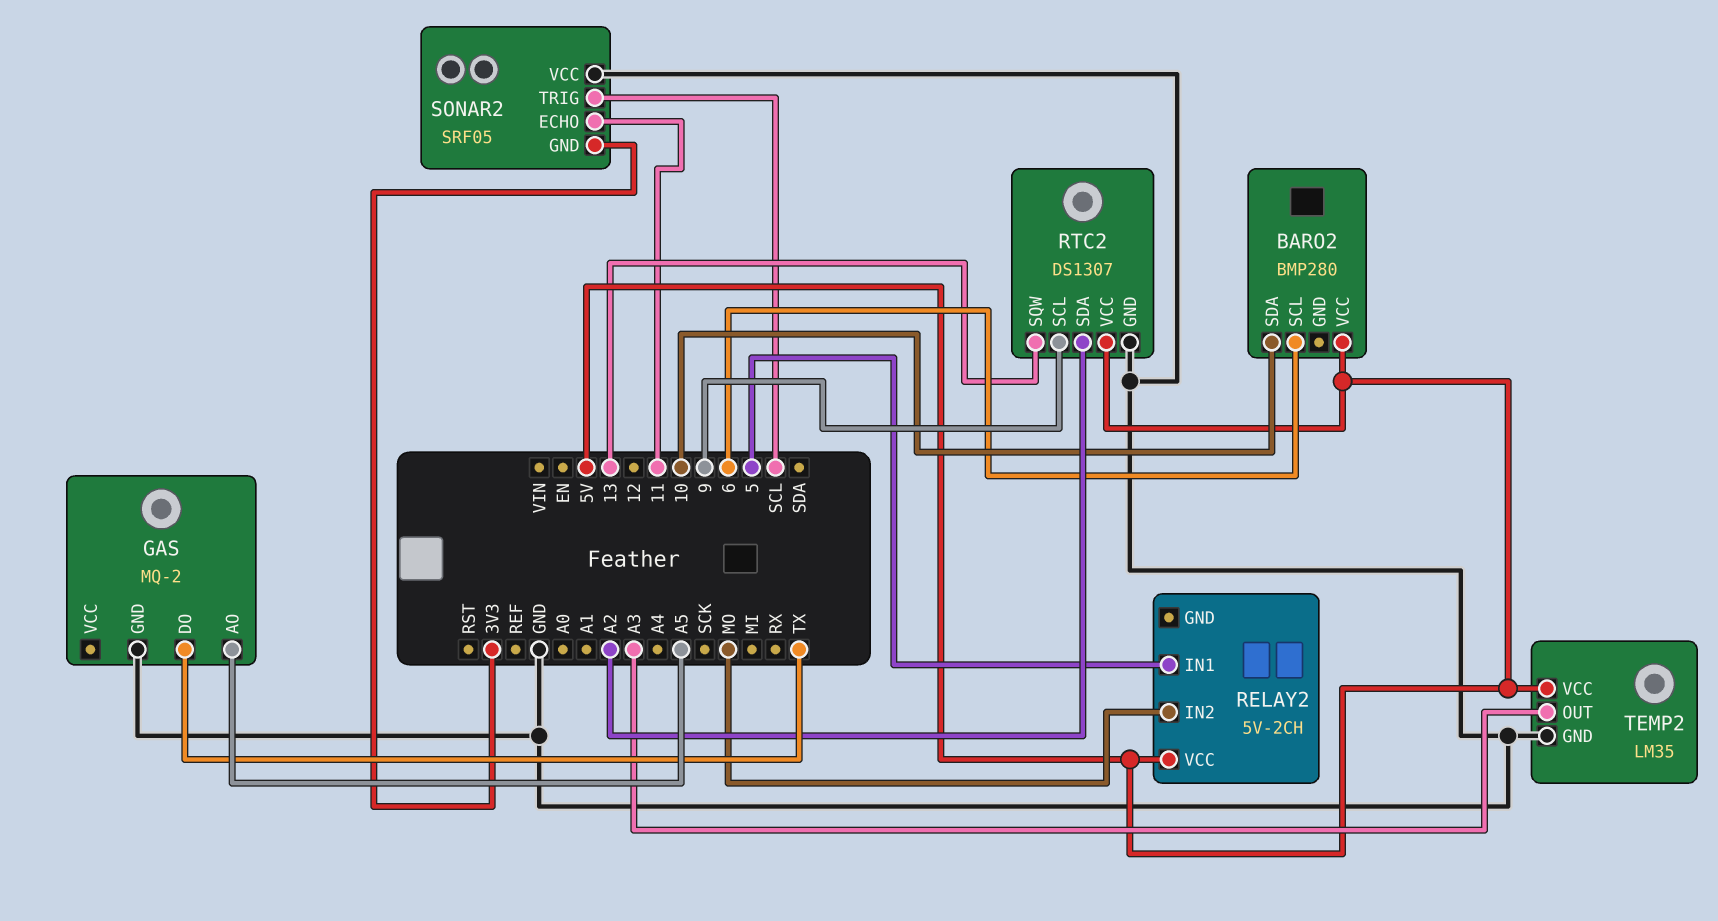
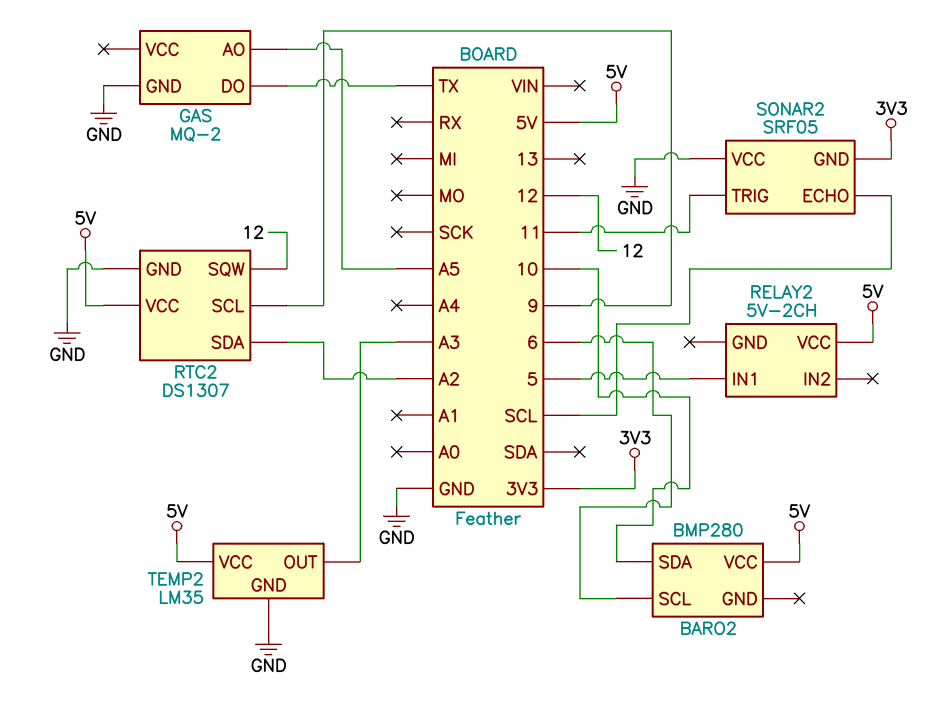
RELAY2 pin IN2: MO -> none
RTC2 pin SQW: 13 -> 12
SONAR2 pin ECHO: 11 -> SCL
SONAR2 pin TRIG: SCL -> 11

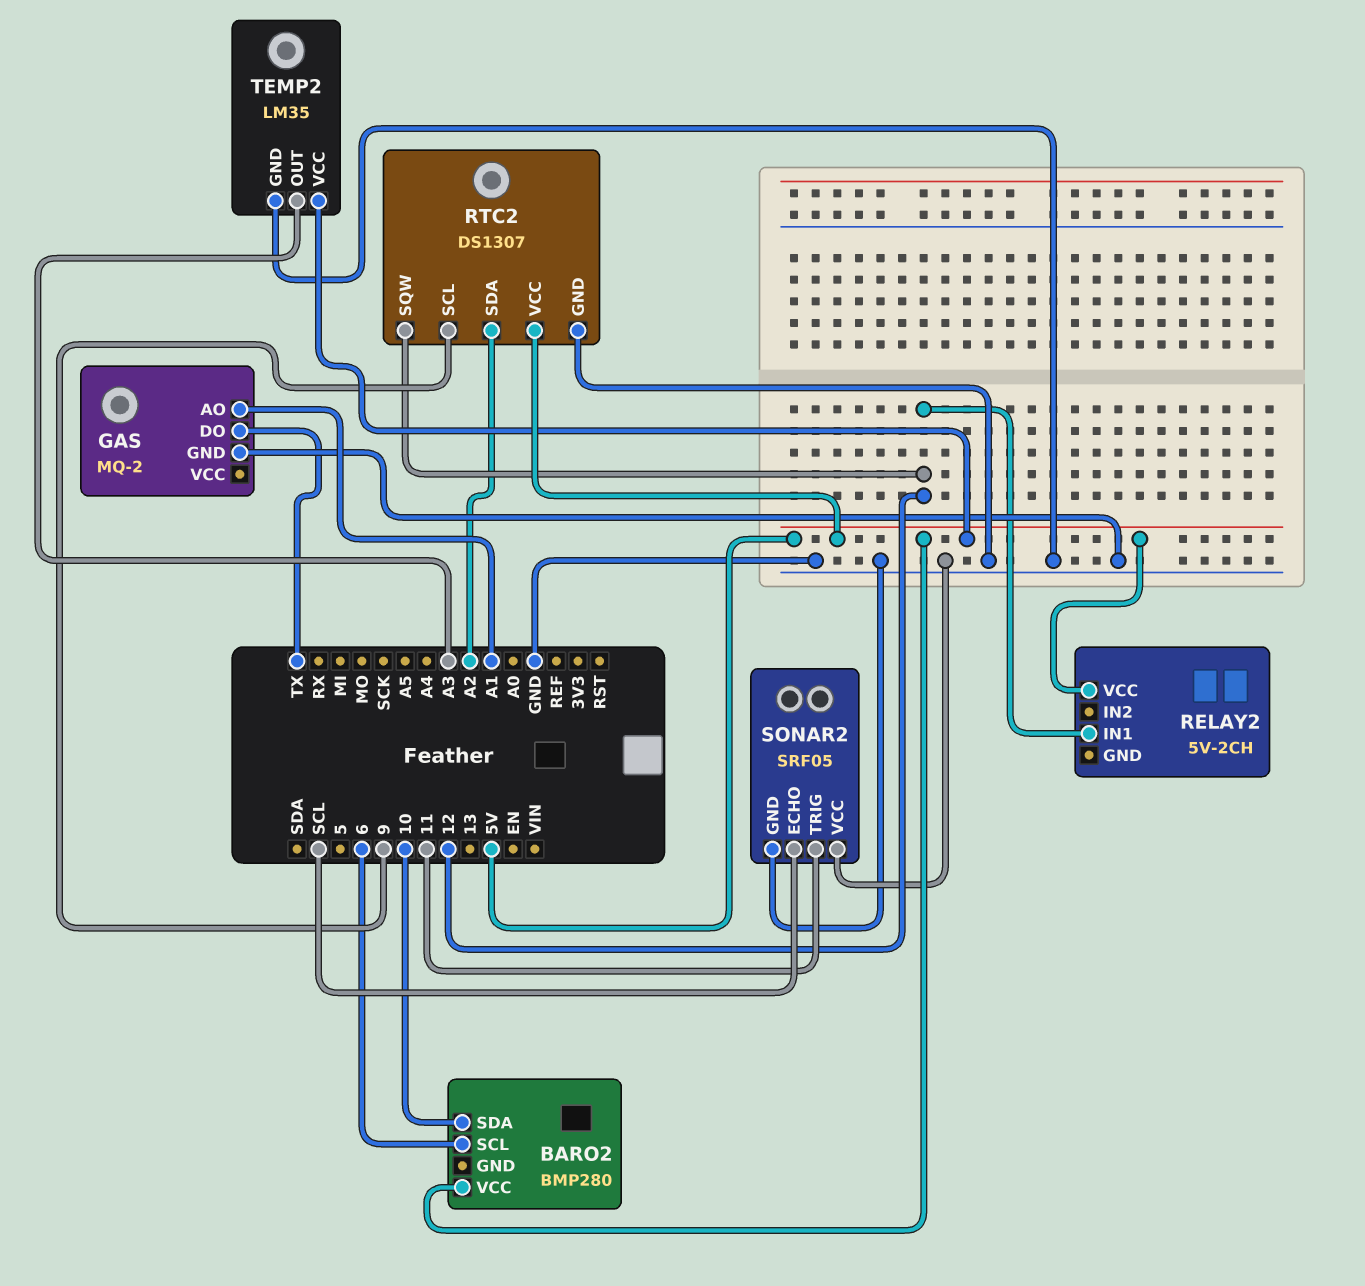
GAS pin AO: A5 -> A1
RELAY2 pin IN1: 5 -> 12
SONAR2 pin GND: 3V3 -> GND

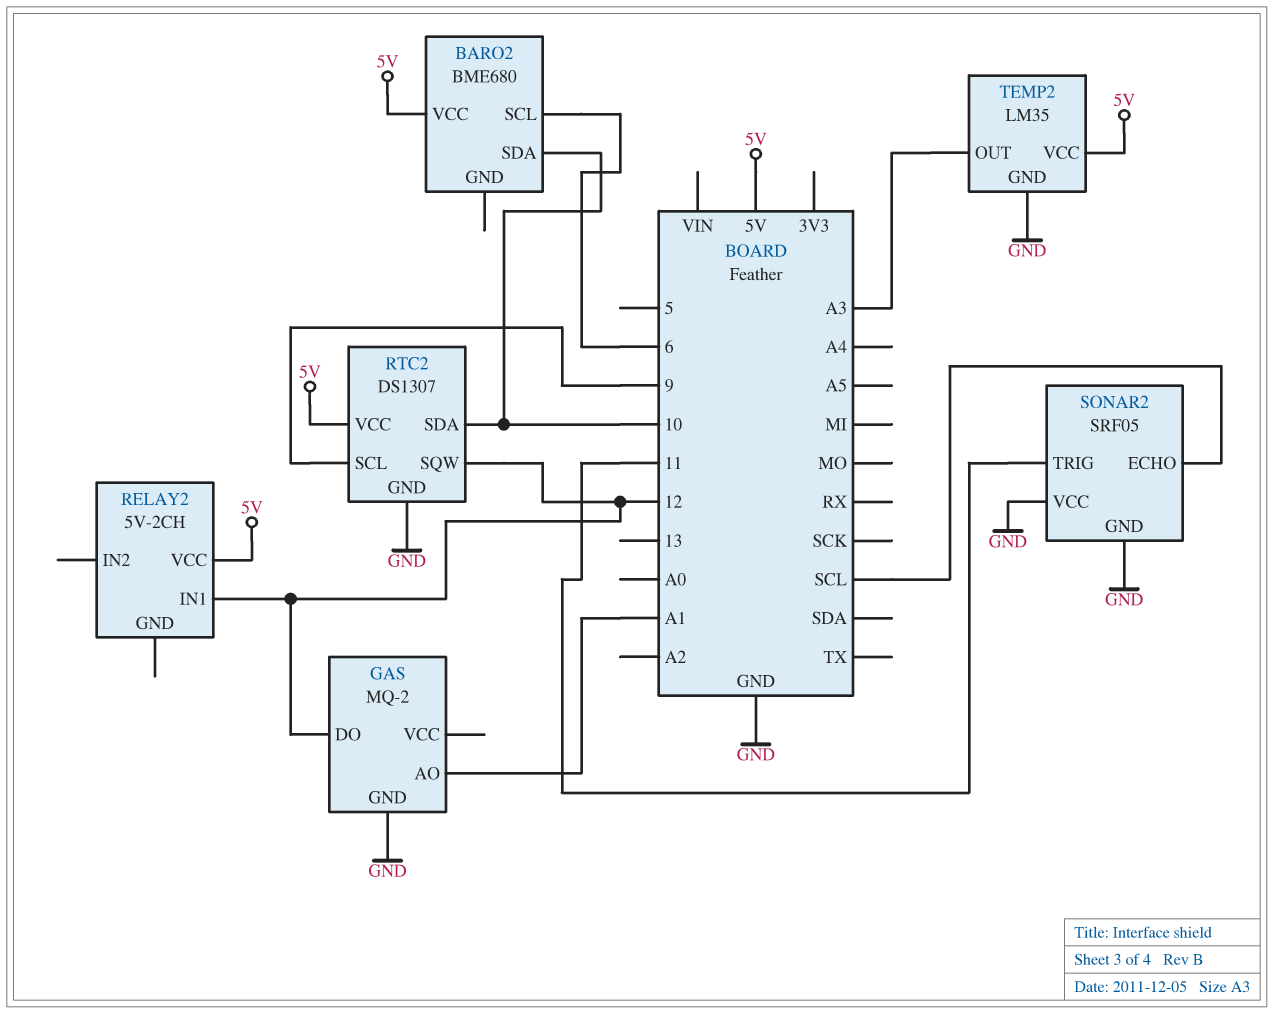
BARO2: BMP280 -> BME680
GAS pin DO: TX -> 12
RTC2 pin SDA: A2 -> 10

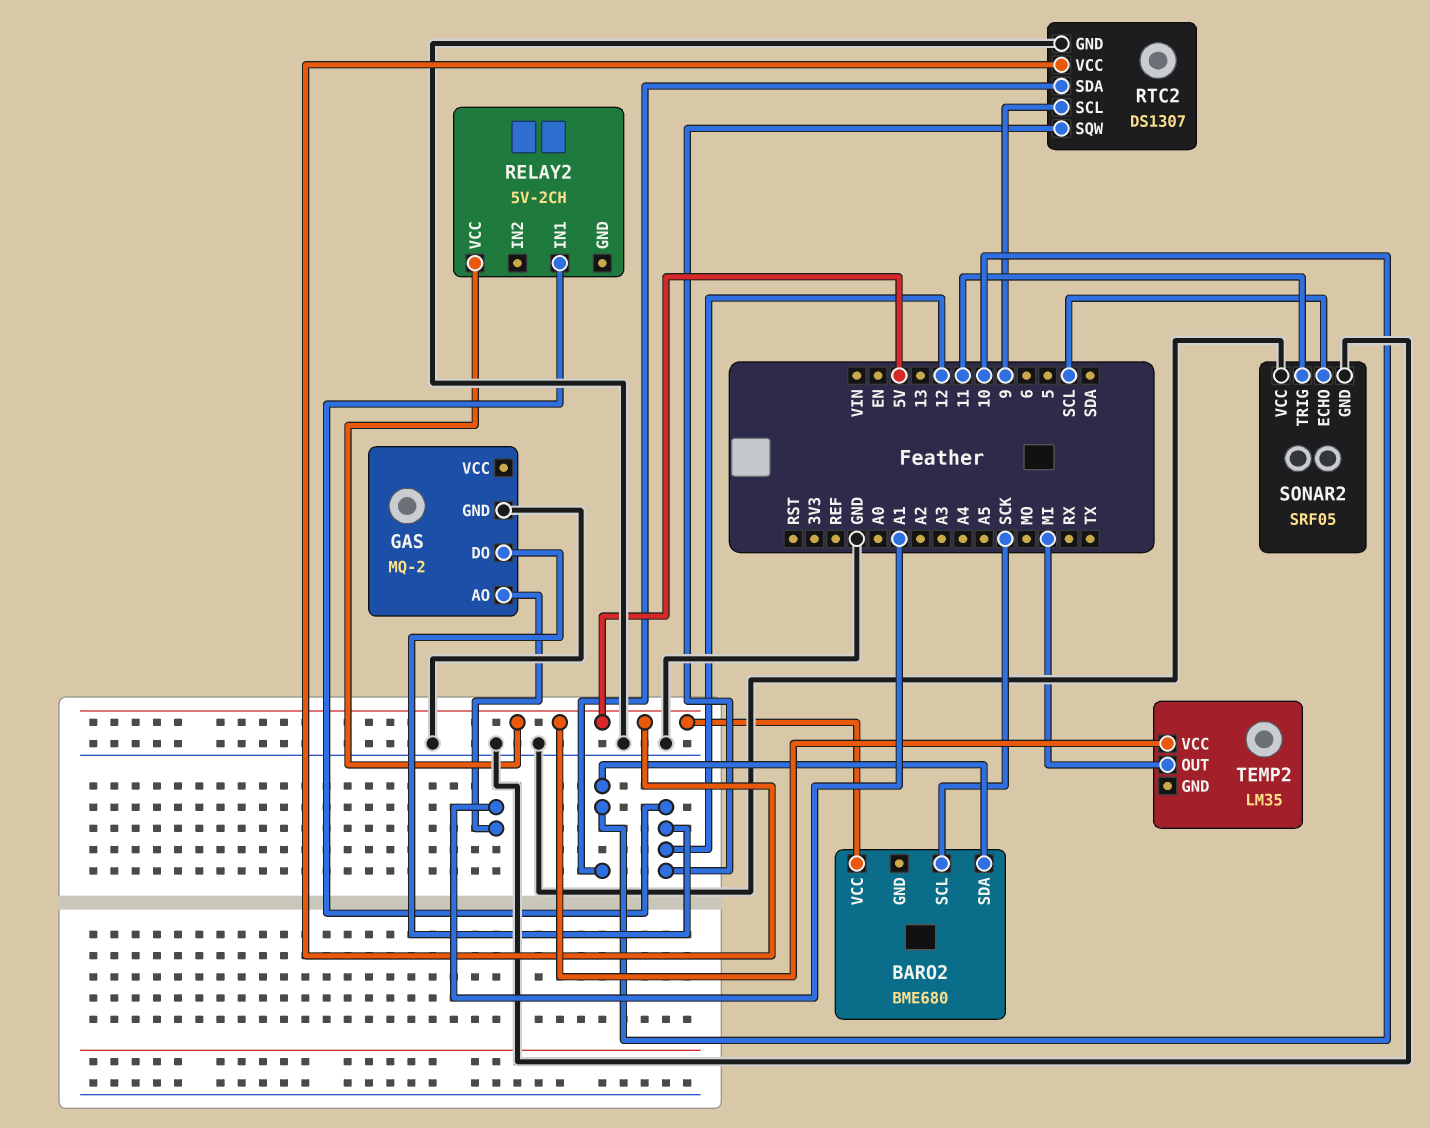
BARO2 pin SCL: 6 -> SCK
TEMP2 pin GND: GND -> none
TEMP2 pin OUT: A3 -> MI

